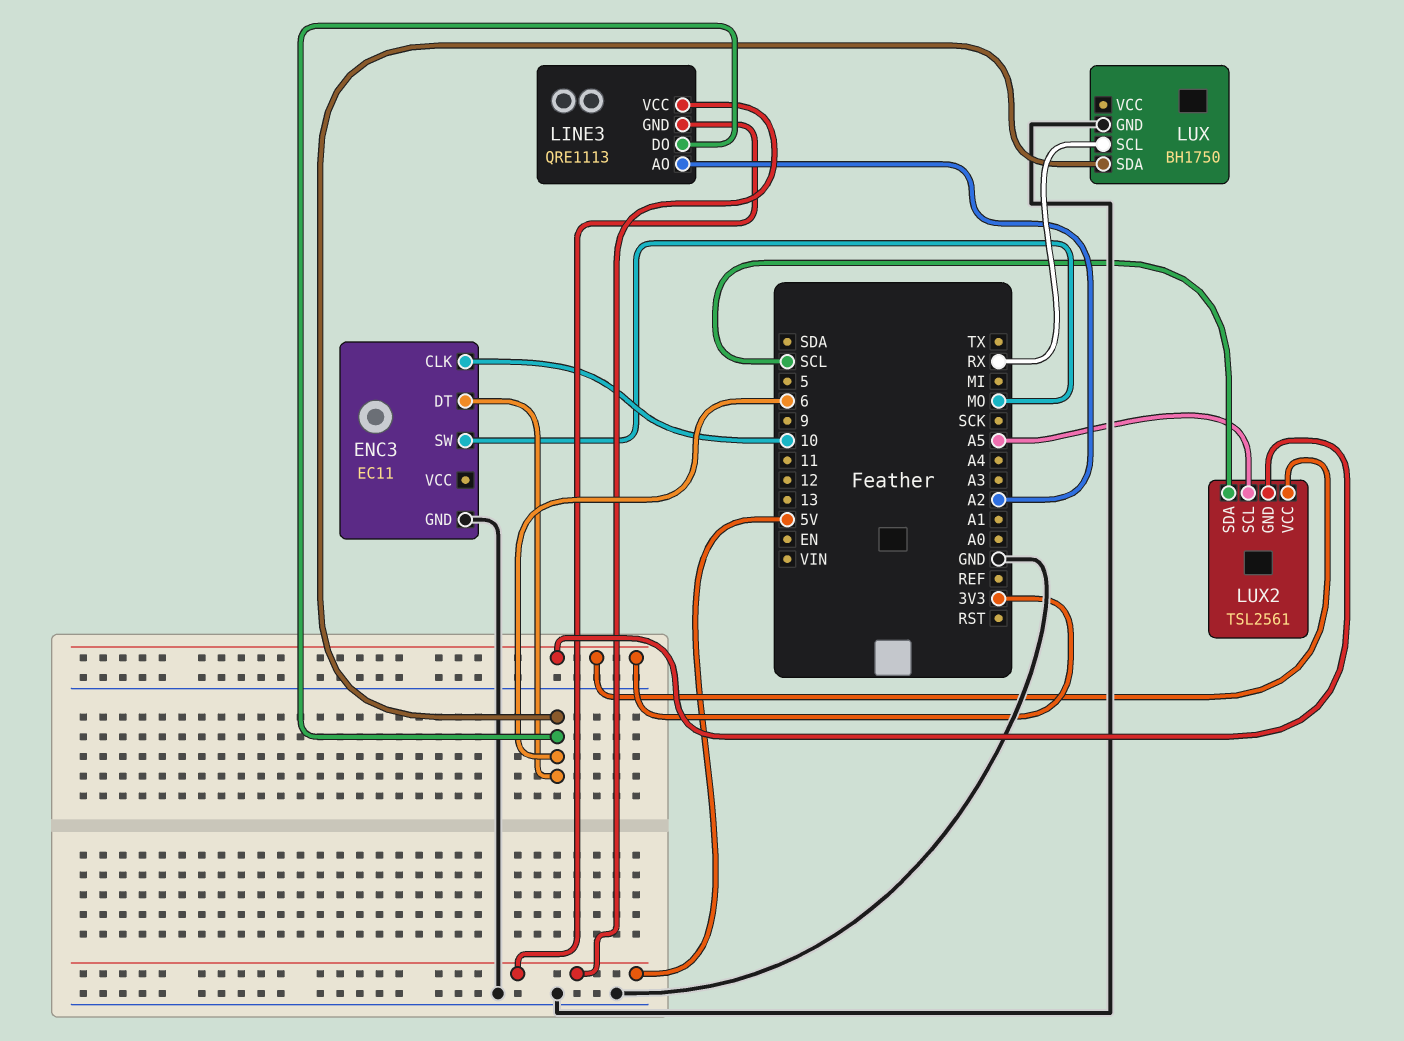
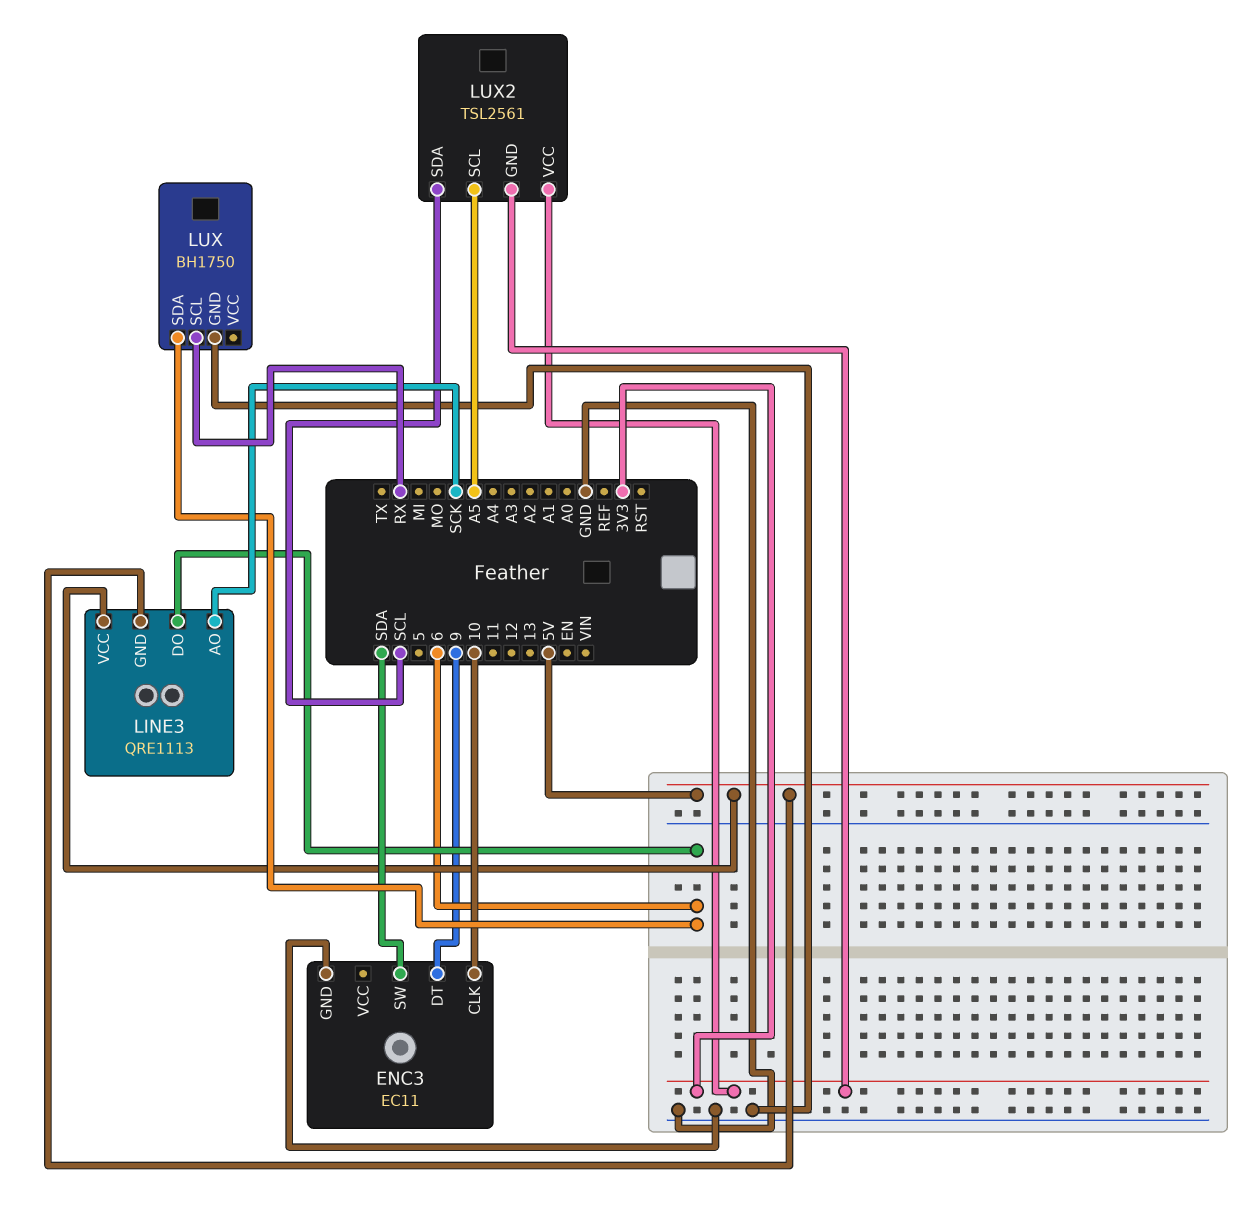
ENC3 pin DT: 6 -> 9
ENC3 pin SW: MO -> SDA
LINE3 pin AO: A2 -> SCK

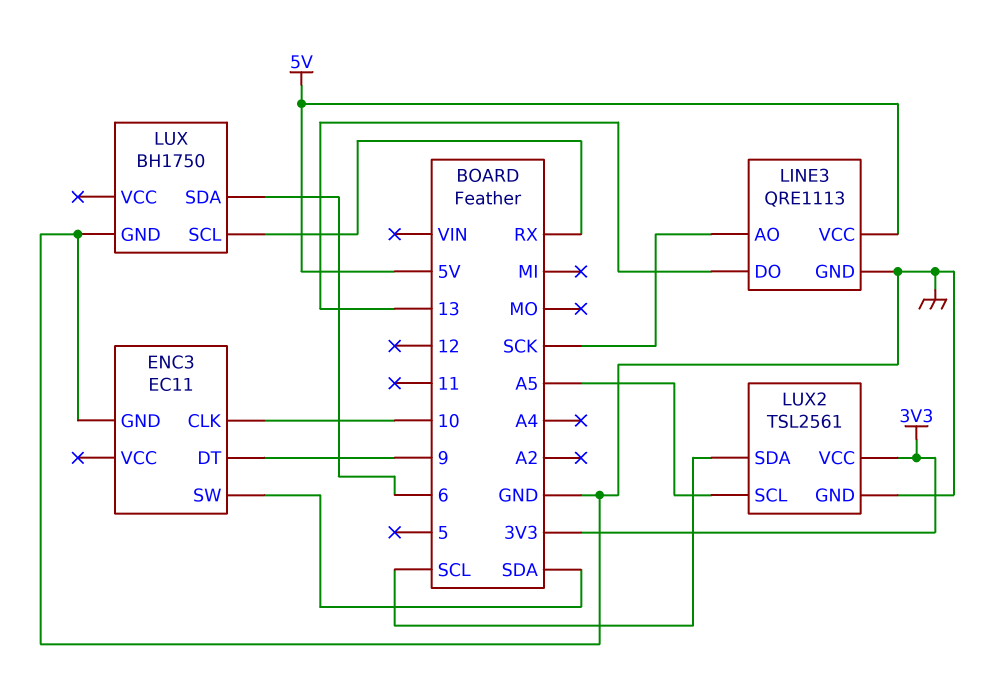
LINE3 pin DO: 6 -> 13
LINE3 pin GND: 5V -> GND
LUX2 pin GND: 3V3 -> GND

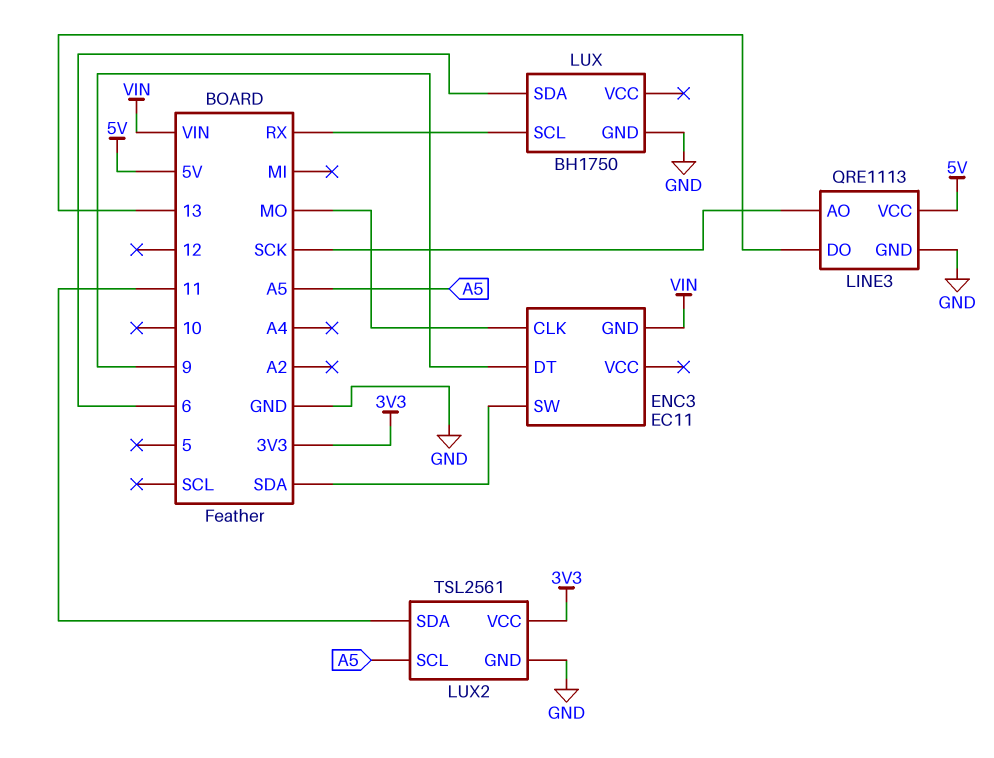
ENC3 pin CLK: 10 -> MO
ENC3 pin GND: GND -> VIN
LUX2 pin SDA: SCL -> 11

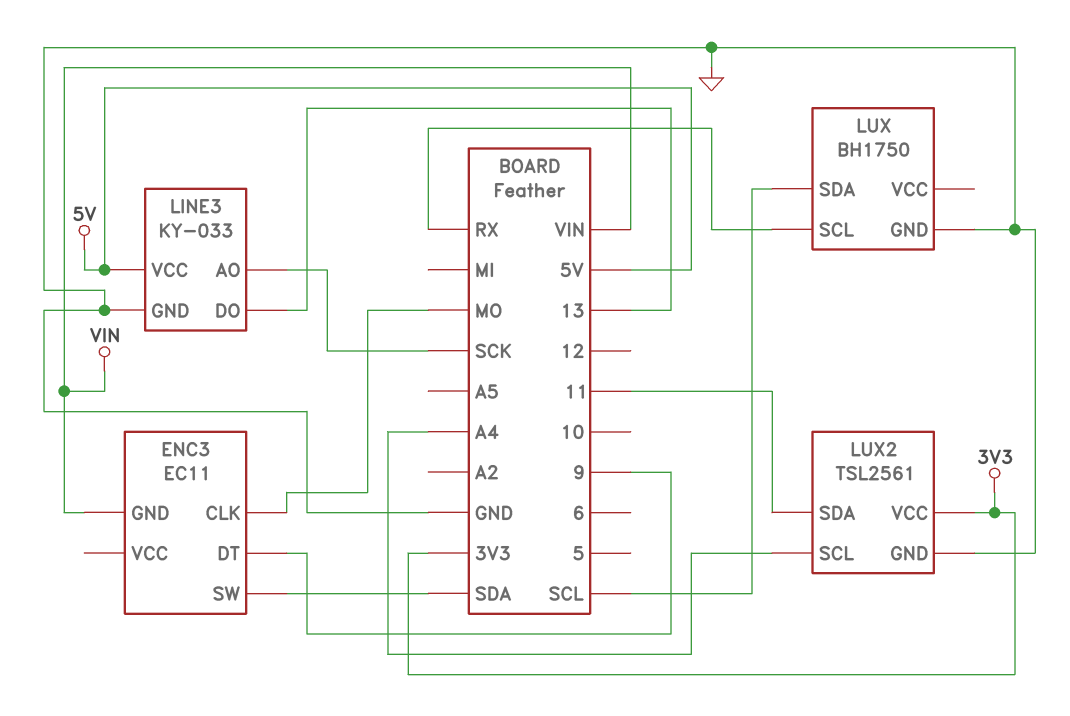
LINE3: QRE1113 -> KY-033
LUX pin SDA: 6 -> SCL
LUX2 pin SCL: A5 -> A4

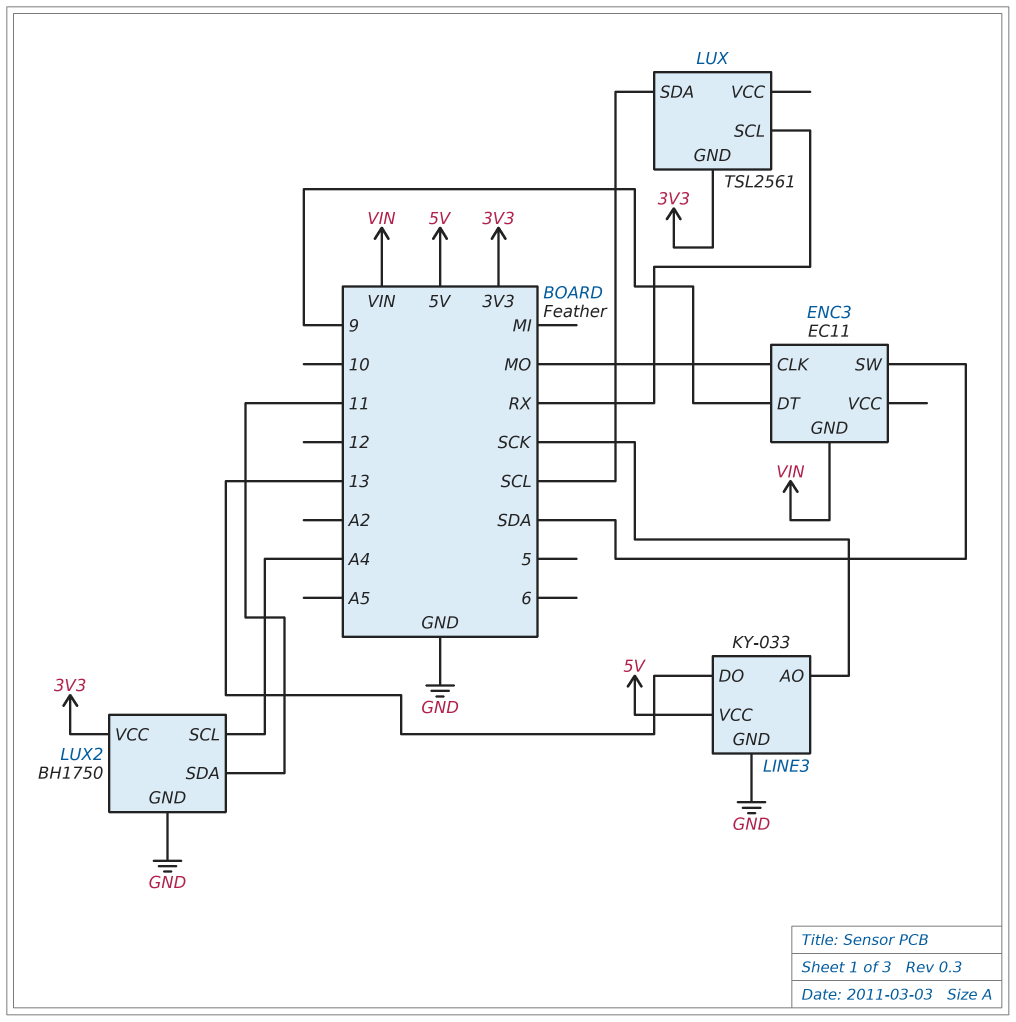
LUX: BH1750 -> TSL2561
LUX pin GND: GND -> 3V3
LUX2: TSL2561 -> BH1750

